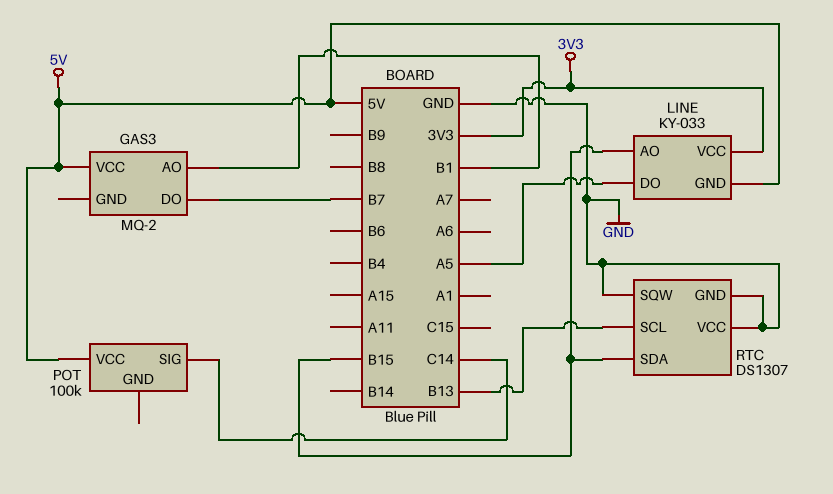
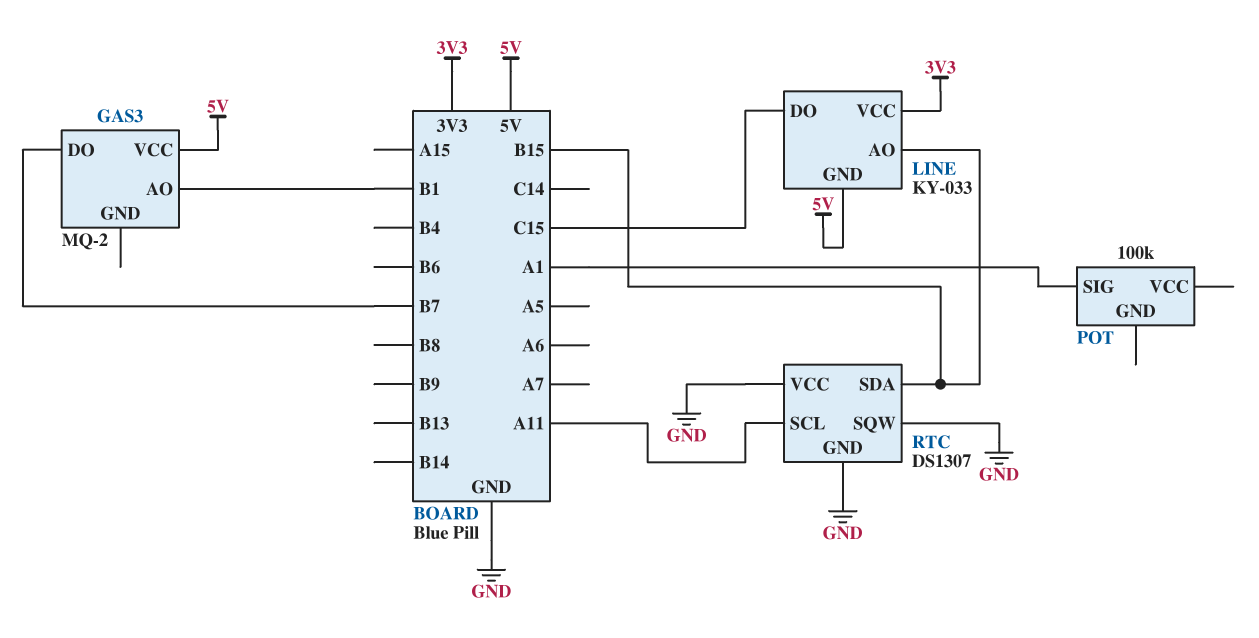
LINE pin DO: A5 -> C15
POT pin SIG: C14 -> A1
POT pin VCC: 5V -> none
RTC pin SCL: B13 -> A11

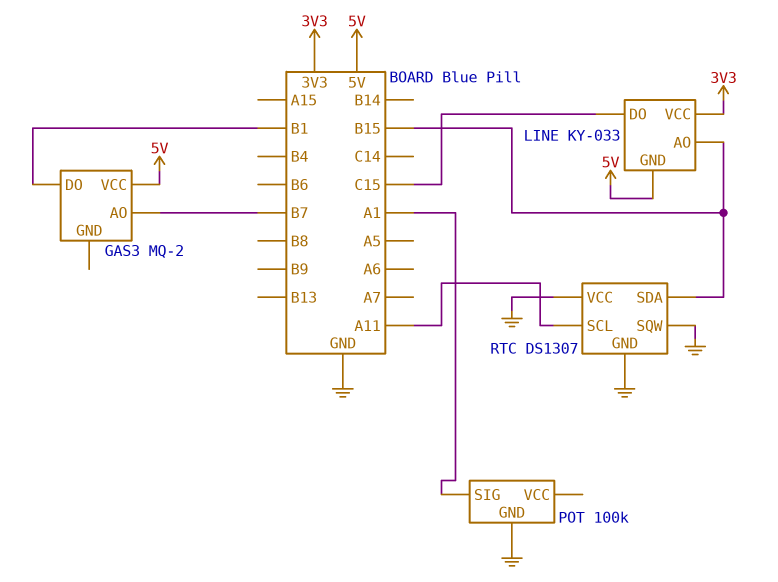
GAS3 pin AO: B1 -> B7
GAS3 pin DO: B7 -> B1
POT pin GND: none -> GND

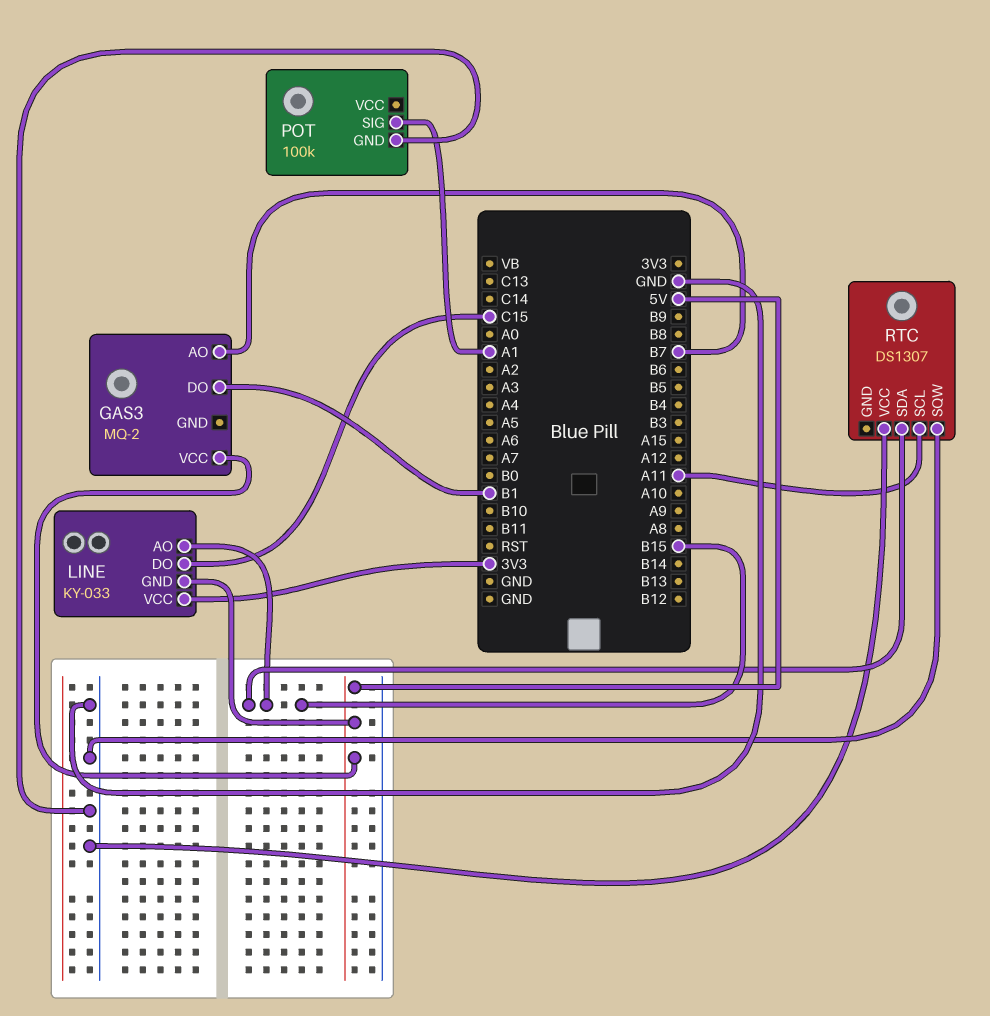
RTC pin GND: GND -> none

